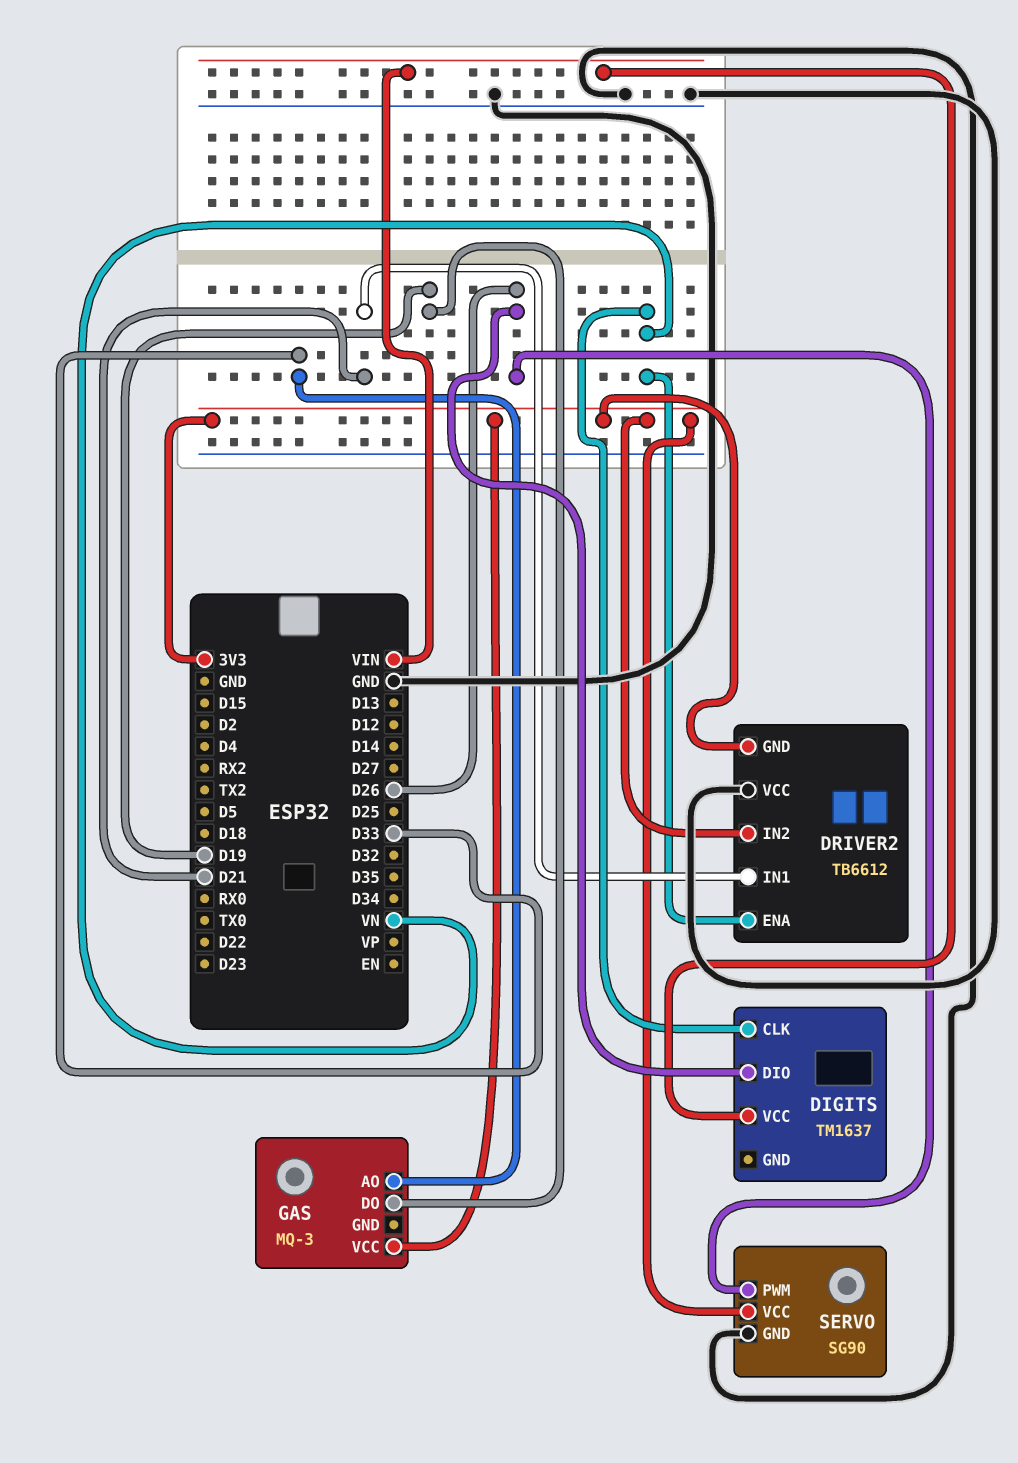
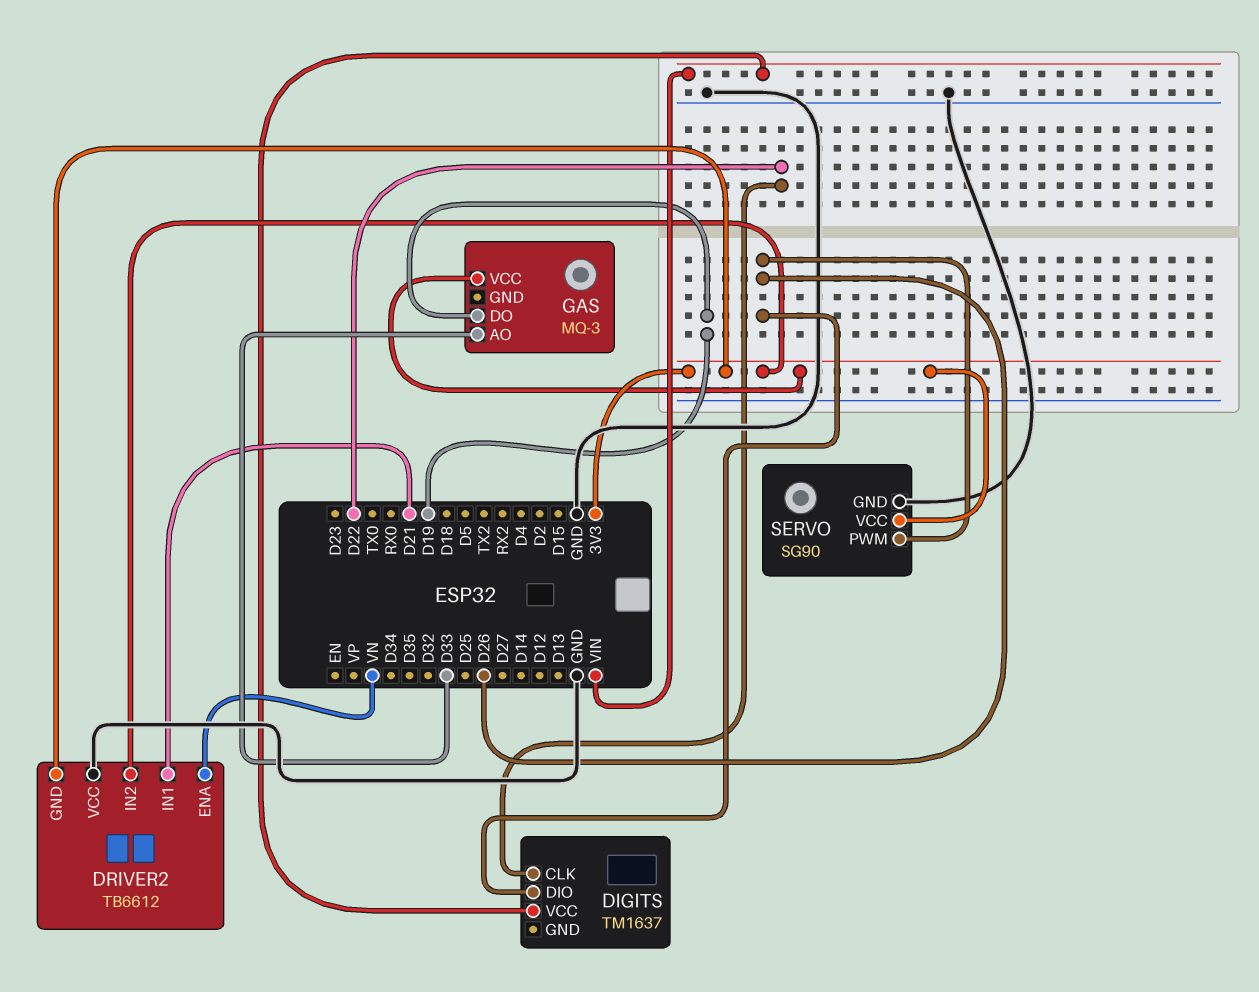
DIGITS pin CLK: VN -> D22

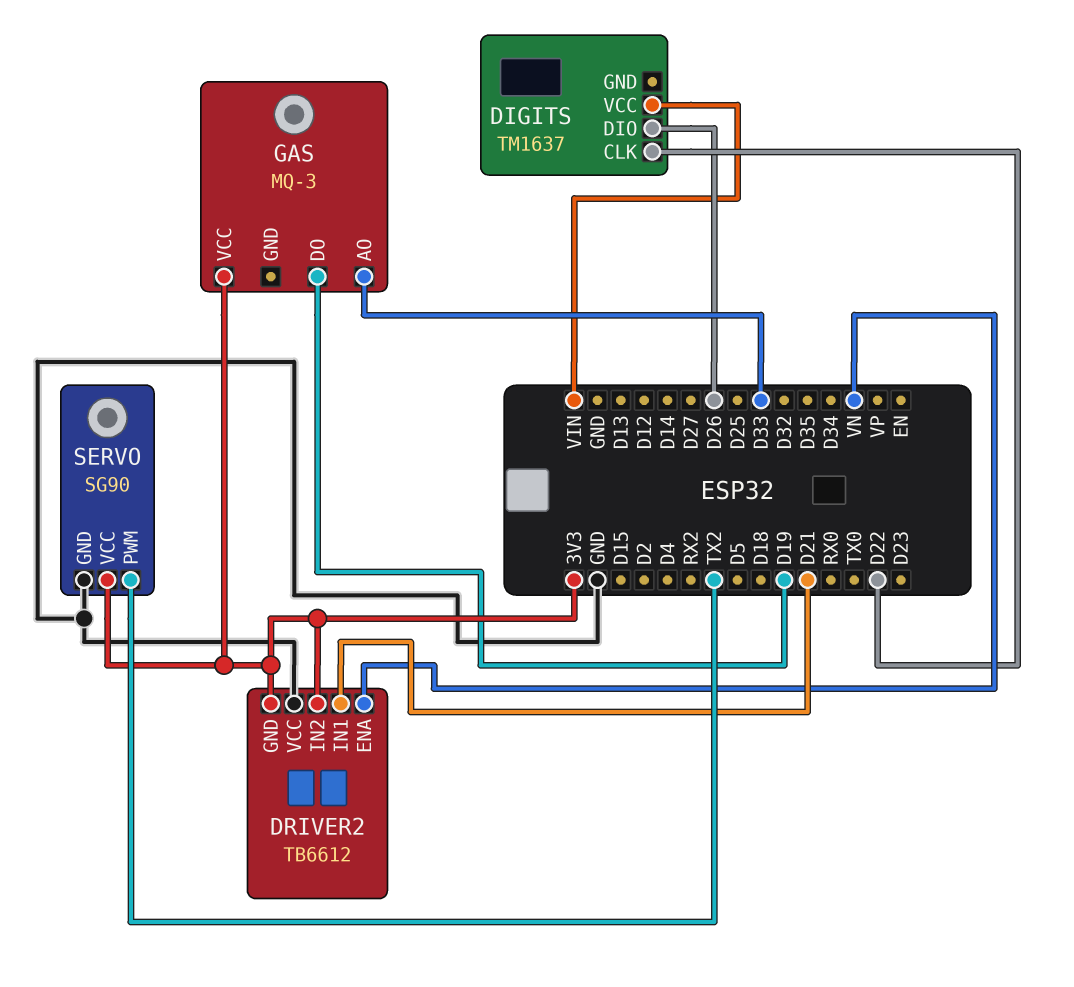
SERVO pin PWM: D26 -> TX2

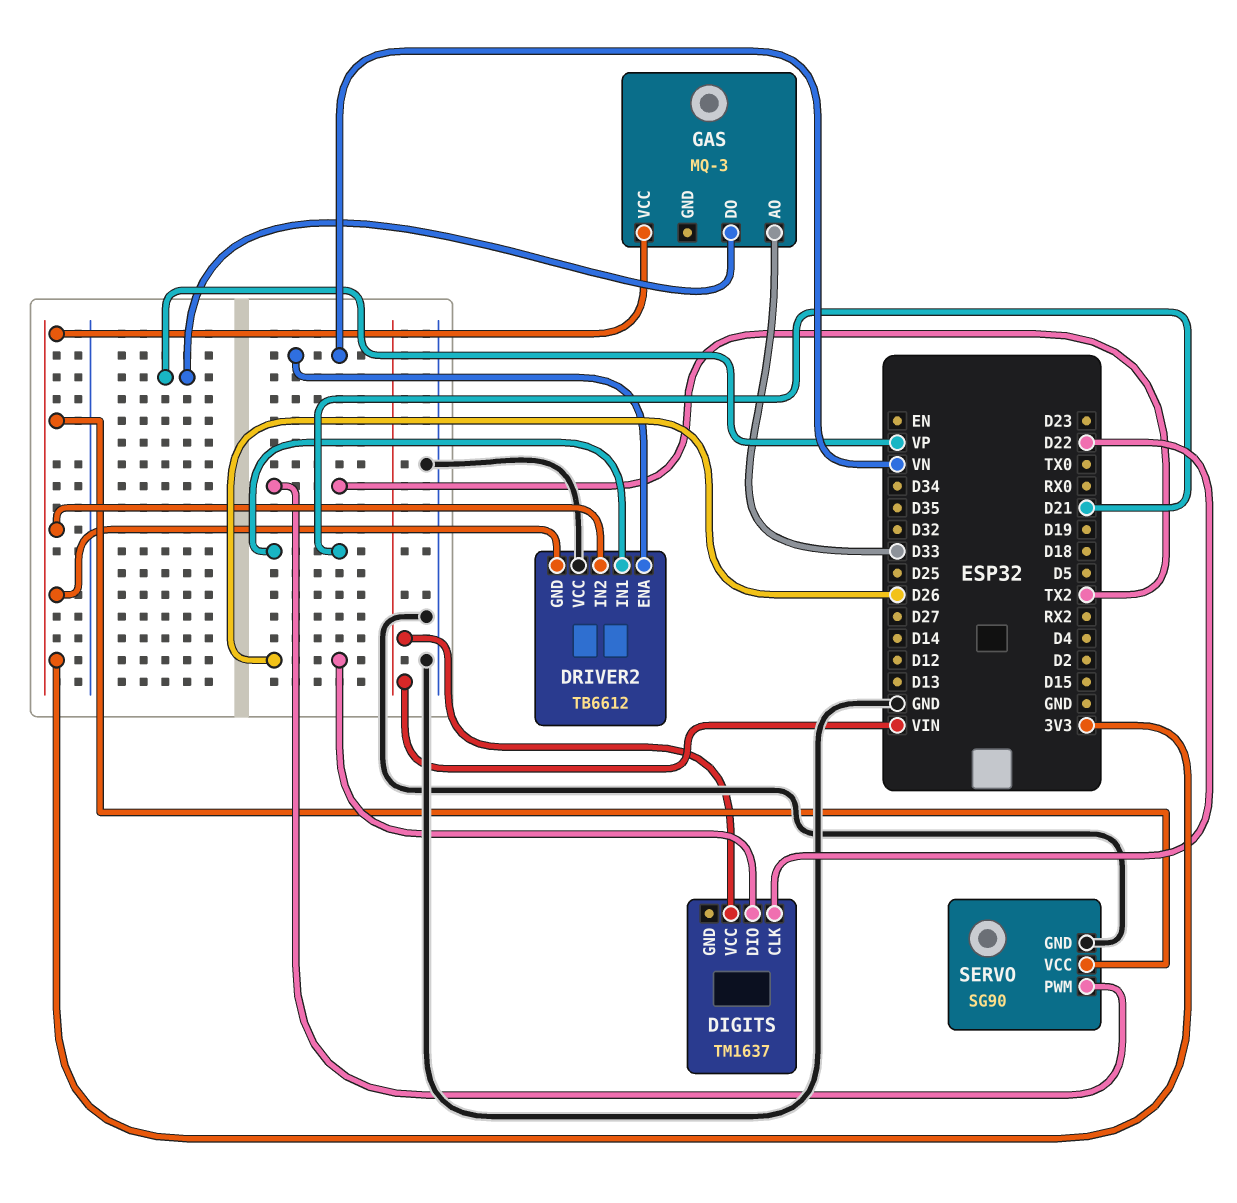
GAS pin DO: D19 -> VP

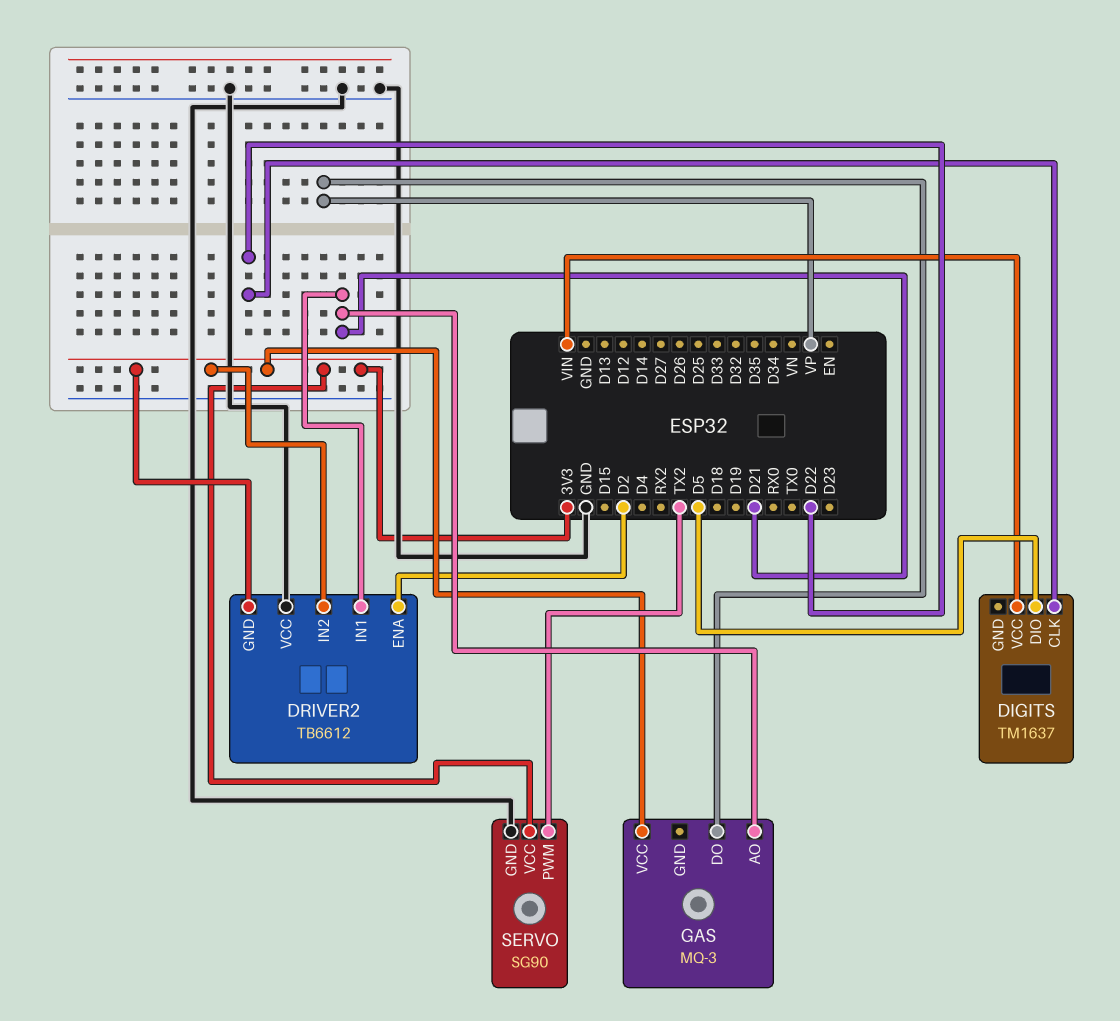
DIGITS pin DIO: D26 -> D5
DRIVER2 pin ENA: VN -> D2
GAS pin AO: D33 -> D21

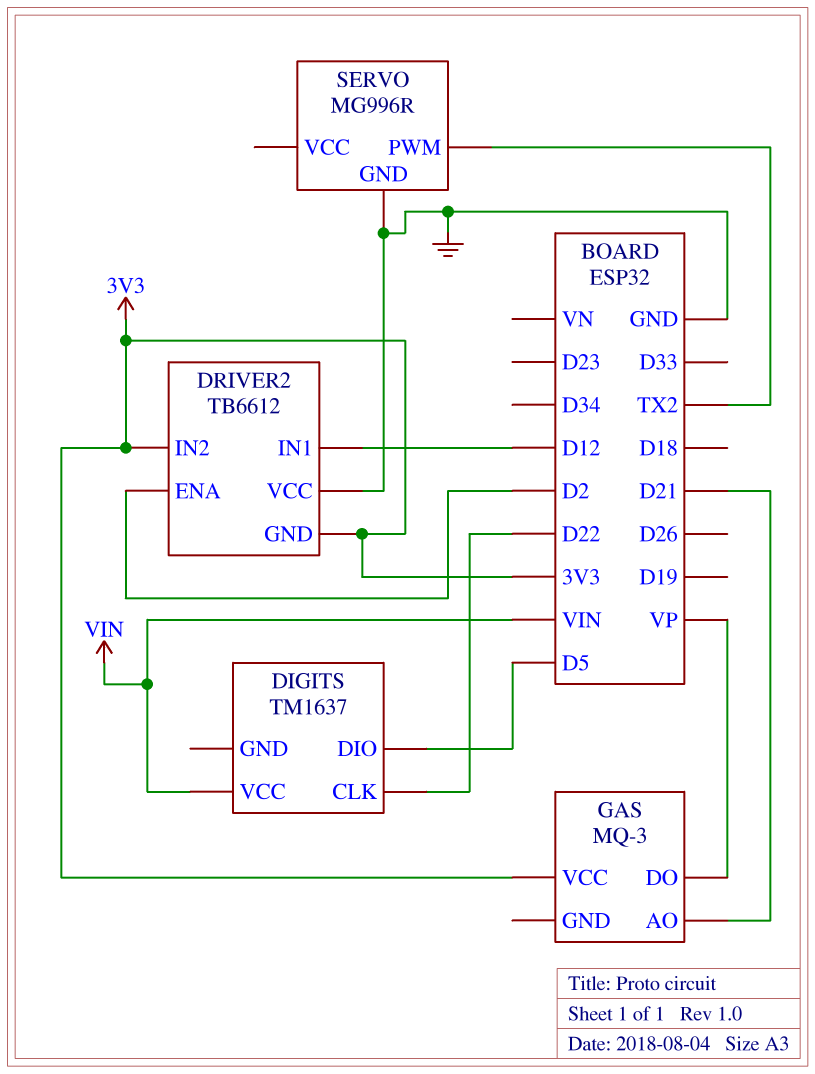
DRIVER2 pin IN1: D21 -> D12
SERVO: SG90 -> MG996R
SERVO pin VCC: 3V3 -> none

